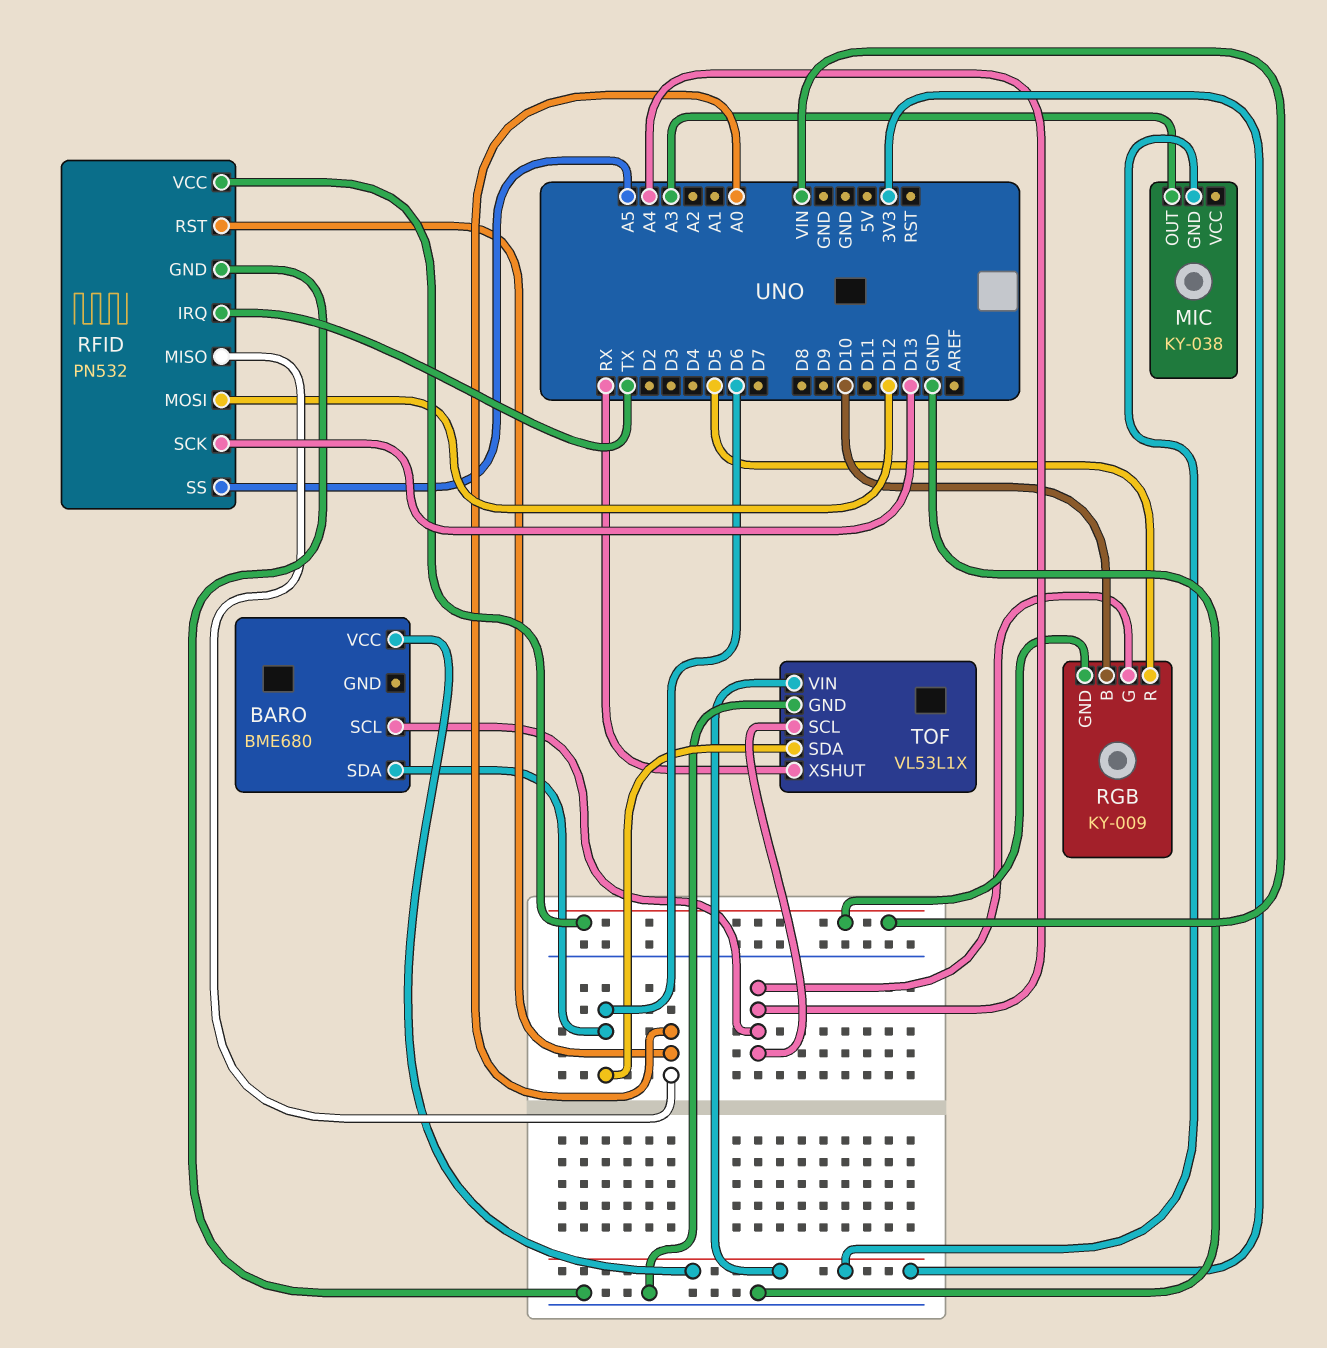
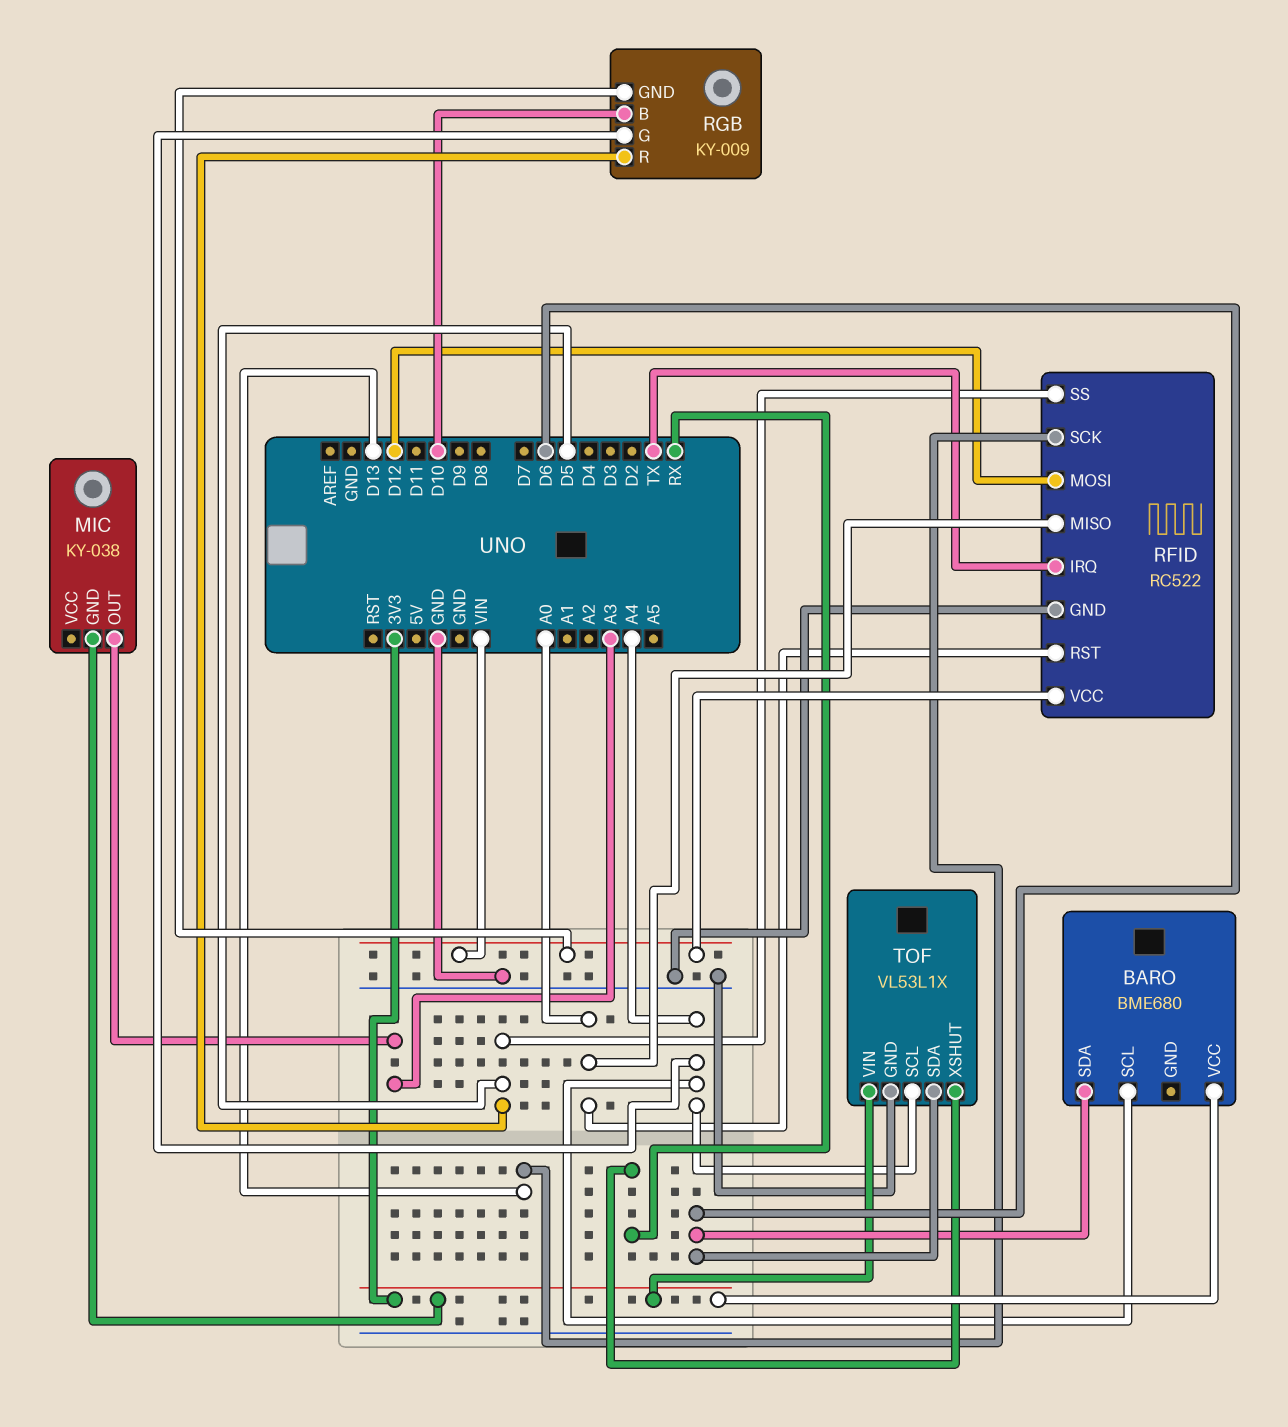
RFID: PN532 -> RC522
RFID pin SS: A5 -> D5

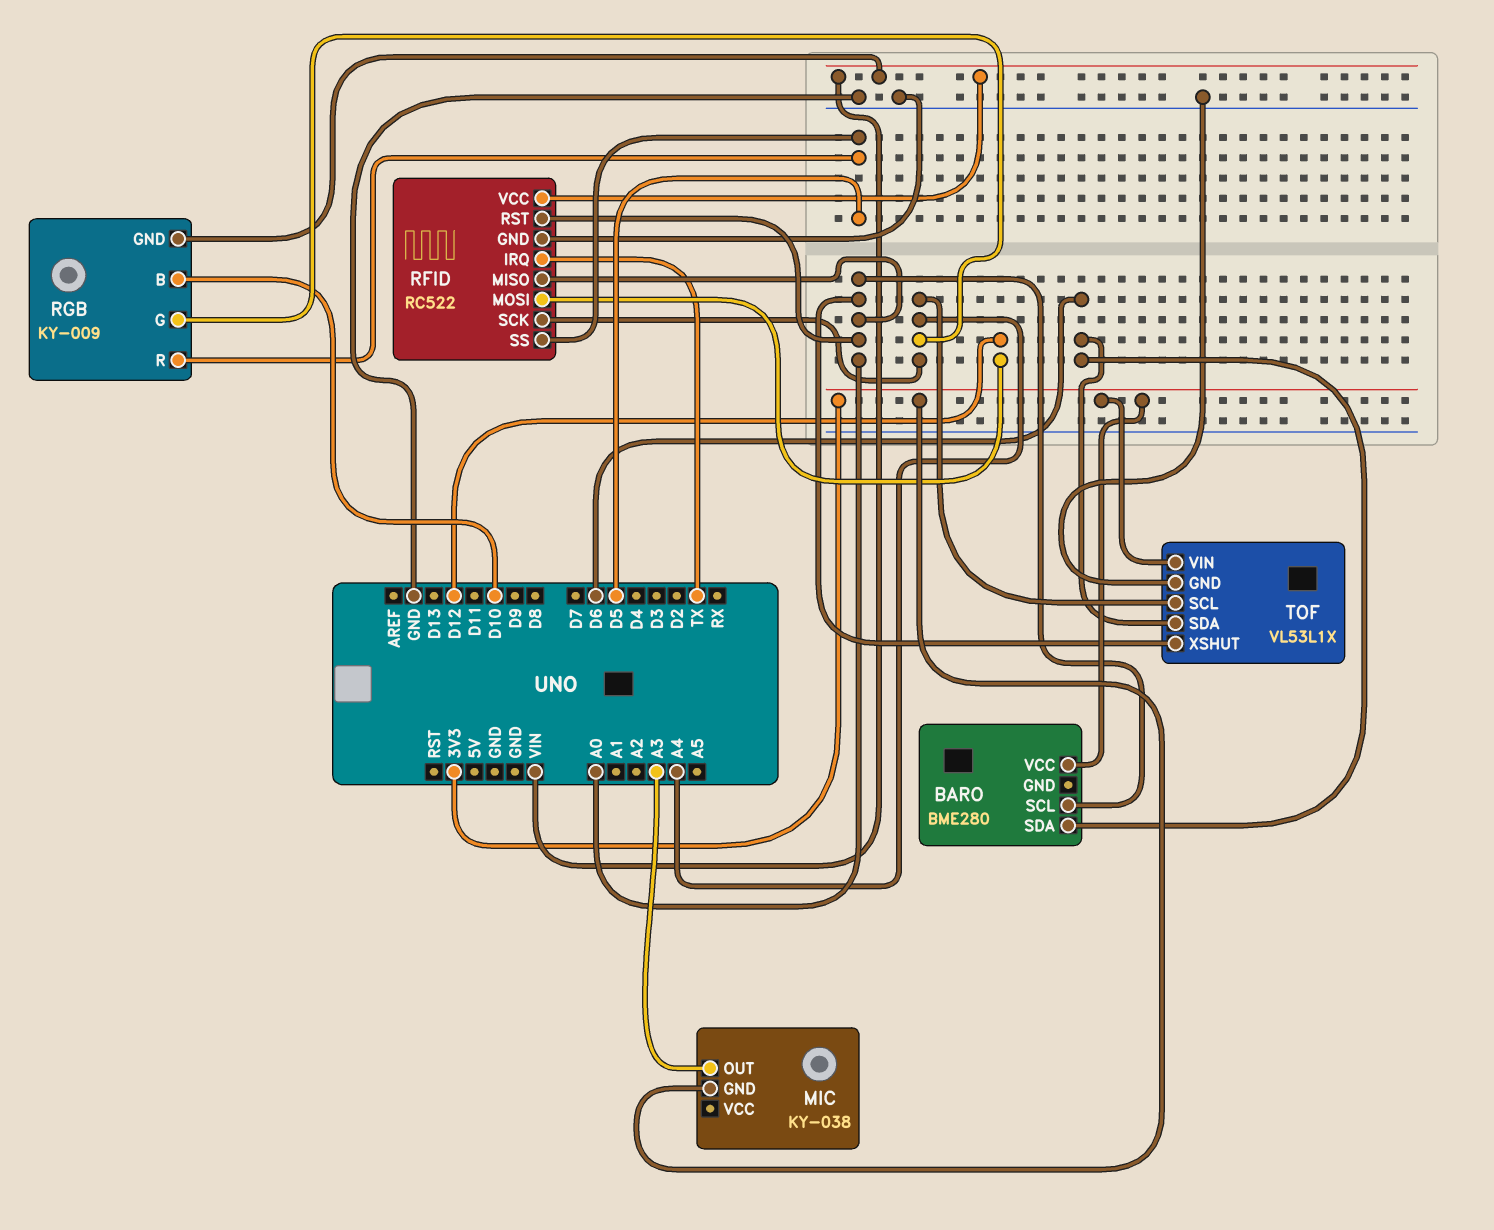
BARO: BME680 -> BME280
BARO pin SCL: A4 -> A0
RFID pin SCK: D13 -> A4
TOF pin XSHUT: RX -> A0

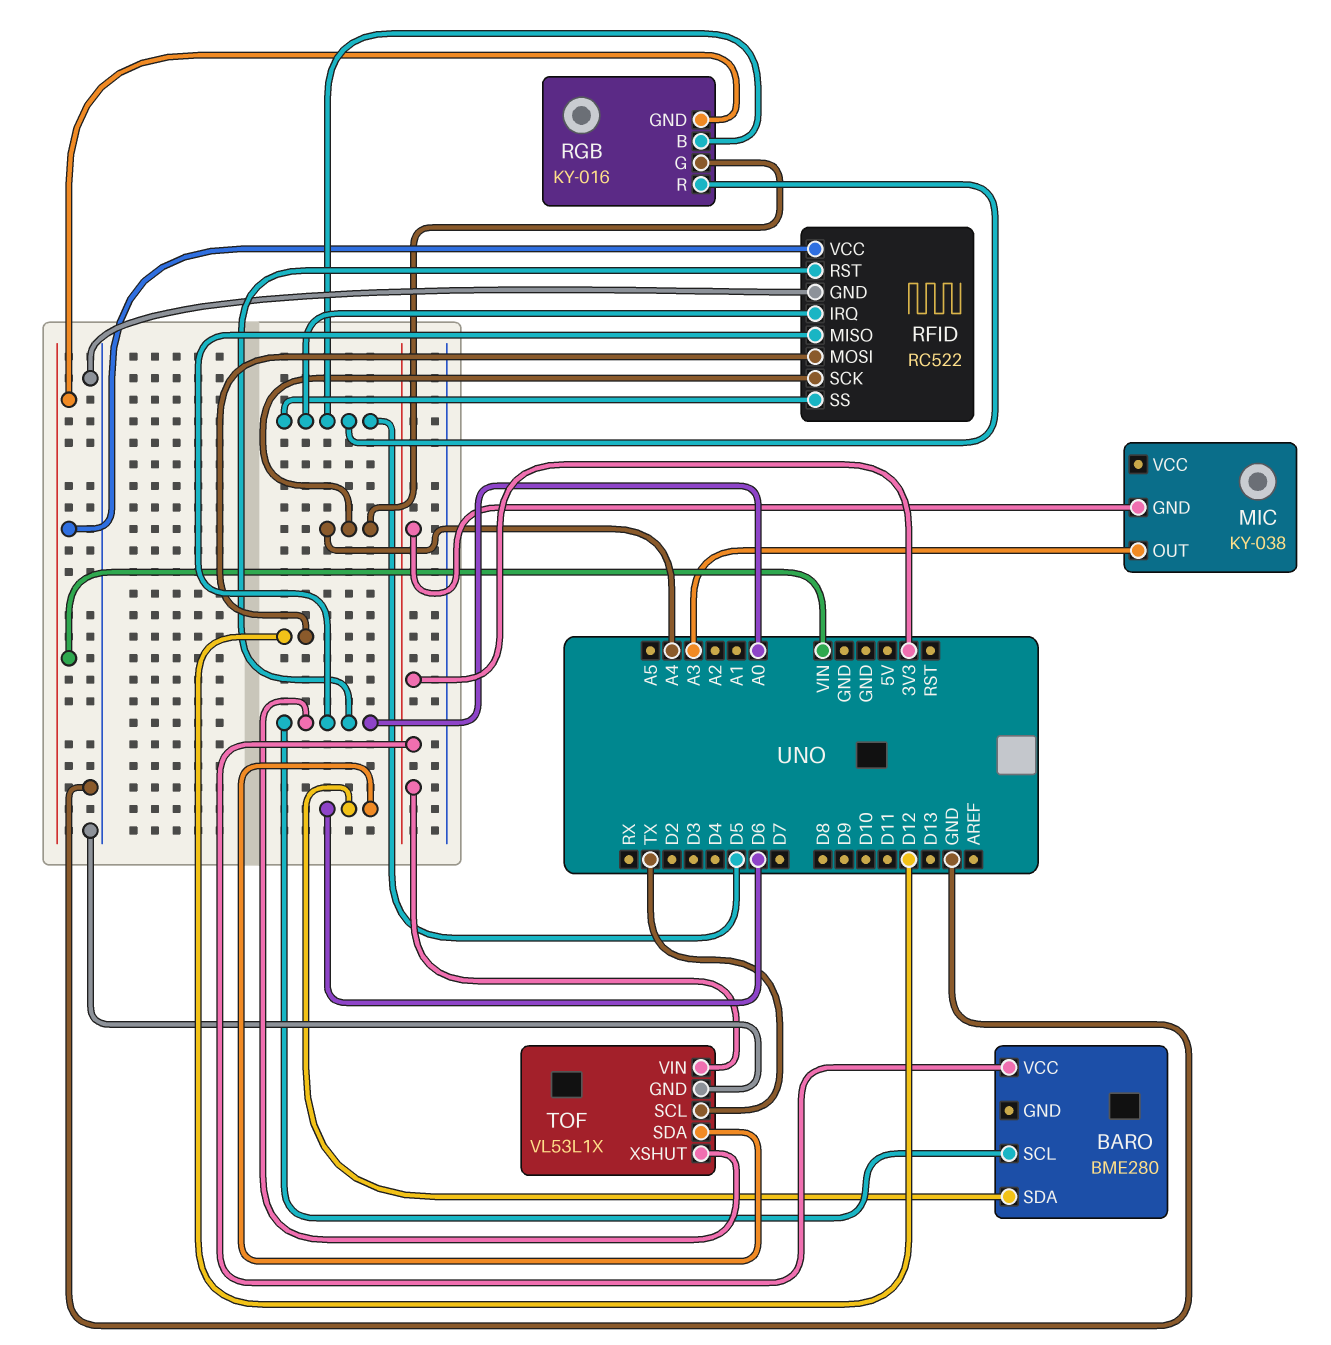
RFID pin IRQ: TX -> D5
RGB: KY-009 -> KY-016
RGB pin B: D10 -> D5
TOF pin SCL: A4 -> TX

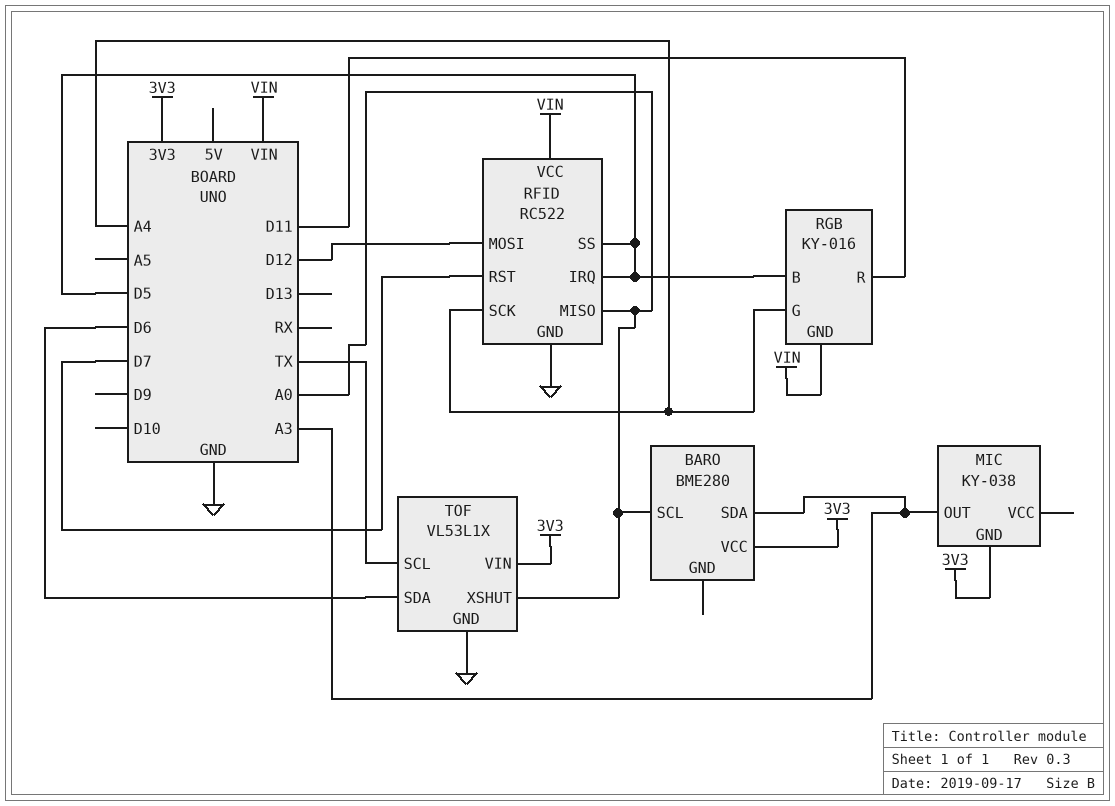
BARO pin SDA: D6 -> A3
RFID pin RST: A0 -> D7
RGB pin R: D5 -> D11

